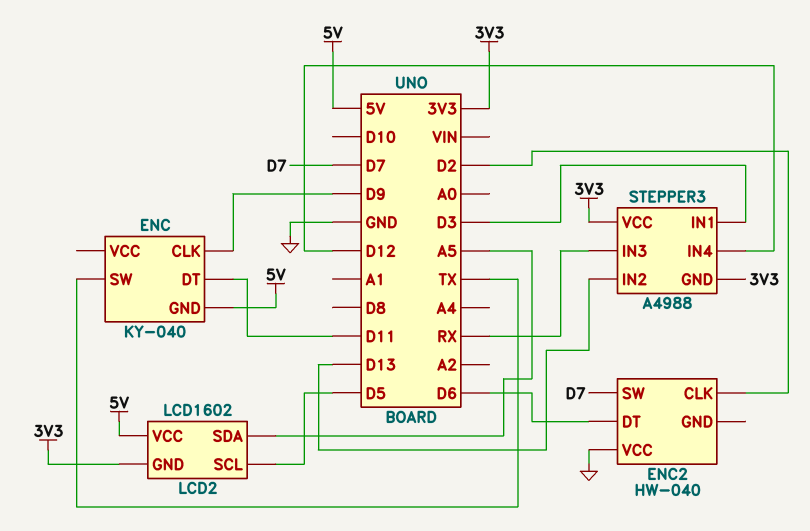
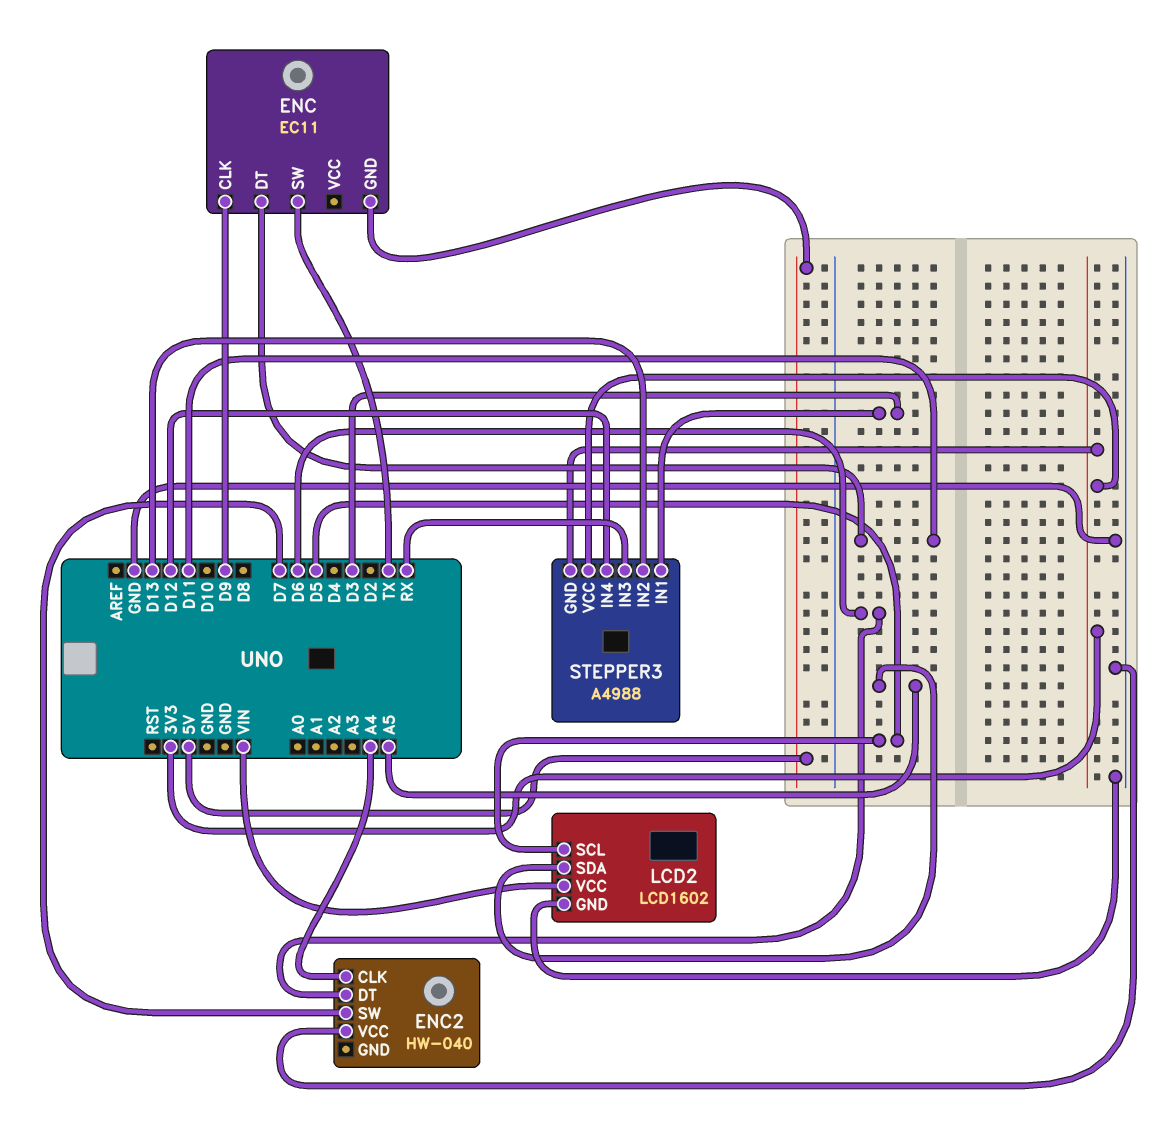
ENC: KY-040 -> EC11
ENC2 pin CLK: D2 -> A4
LCD2 pin GND: 3V3 -> GND
LCD2 pin VCC: 5V -> VIN

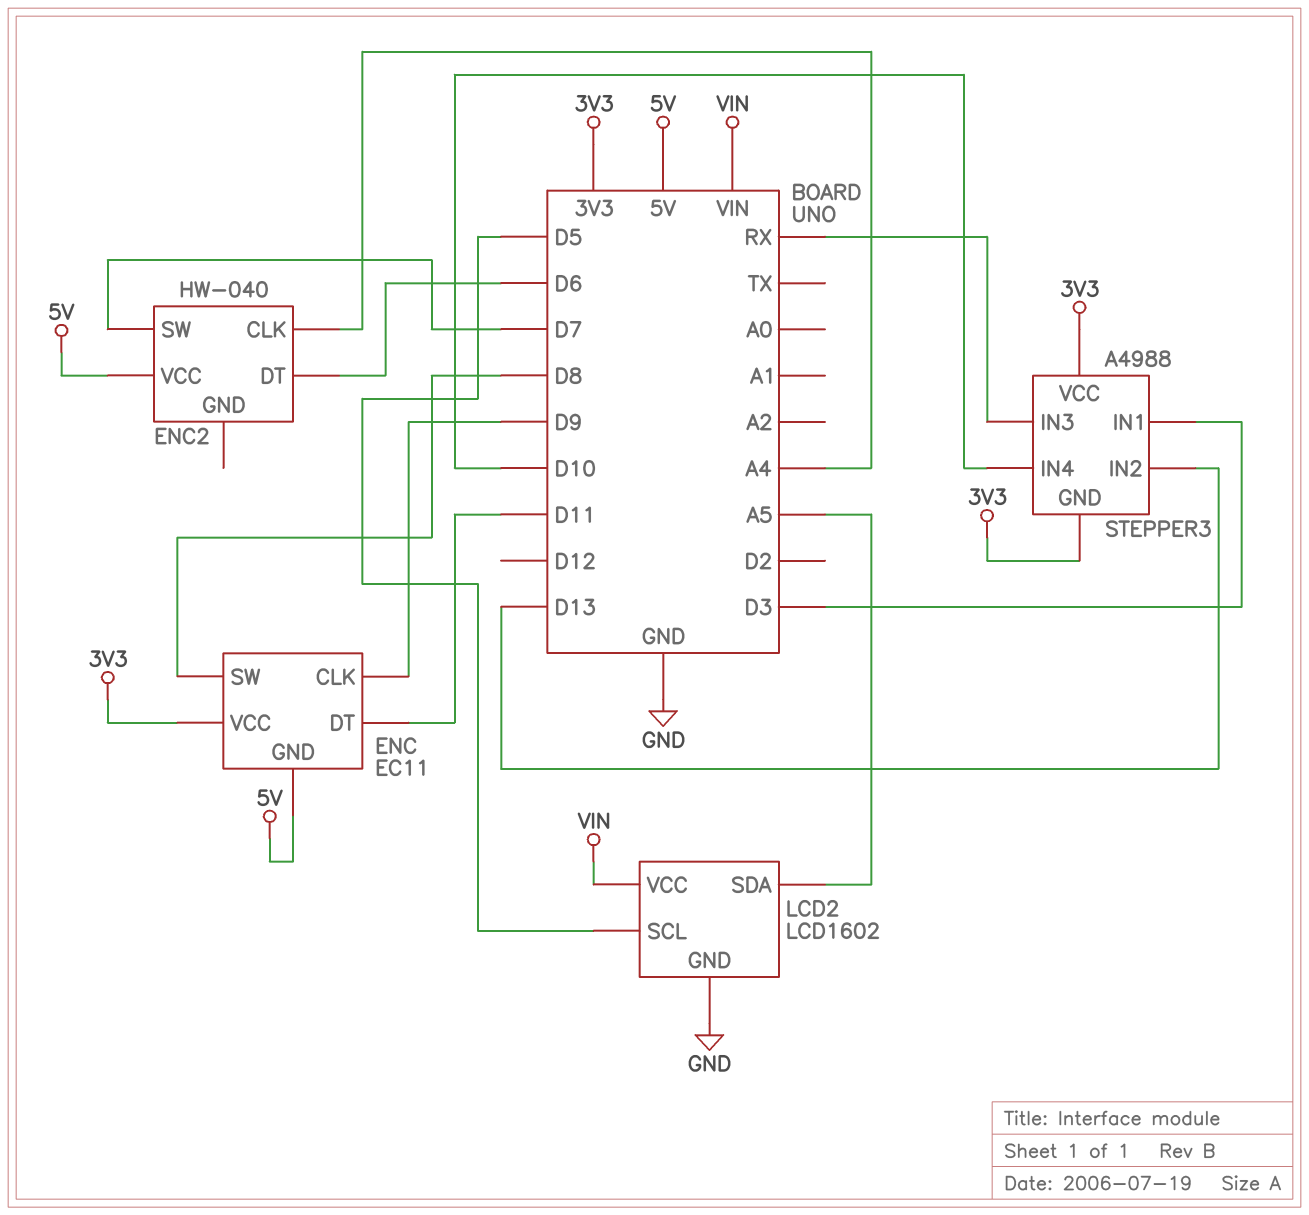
ENC pin SW: TX -> D8
ENC pin VCC: none -> 3V3
ENC2 pin VCC: GND -> 5V
STEPPER3 pin IN4: D12 -> D10

